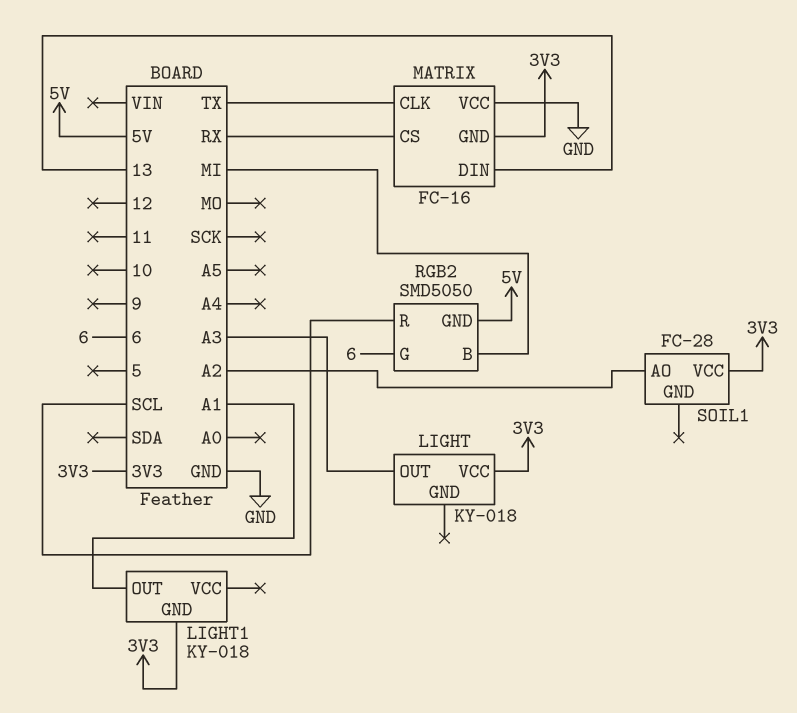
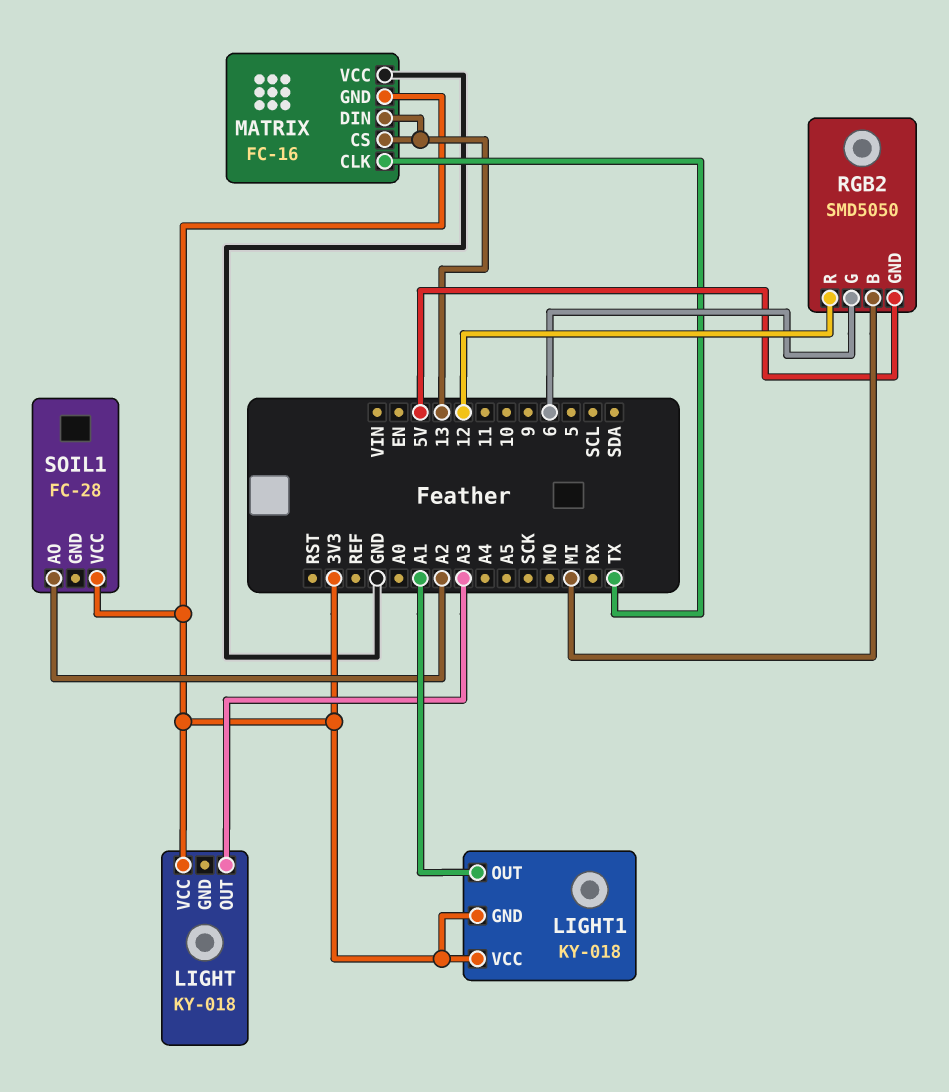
LIGHT1 pin VCC: none -> 3V3
MATRIX pin CS: RX -> 13
RGB2 pin R: SCL -> 12

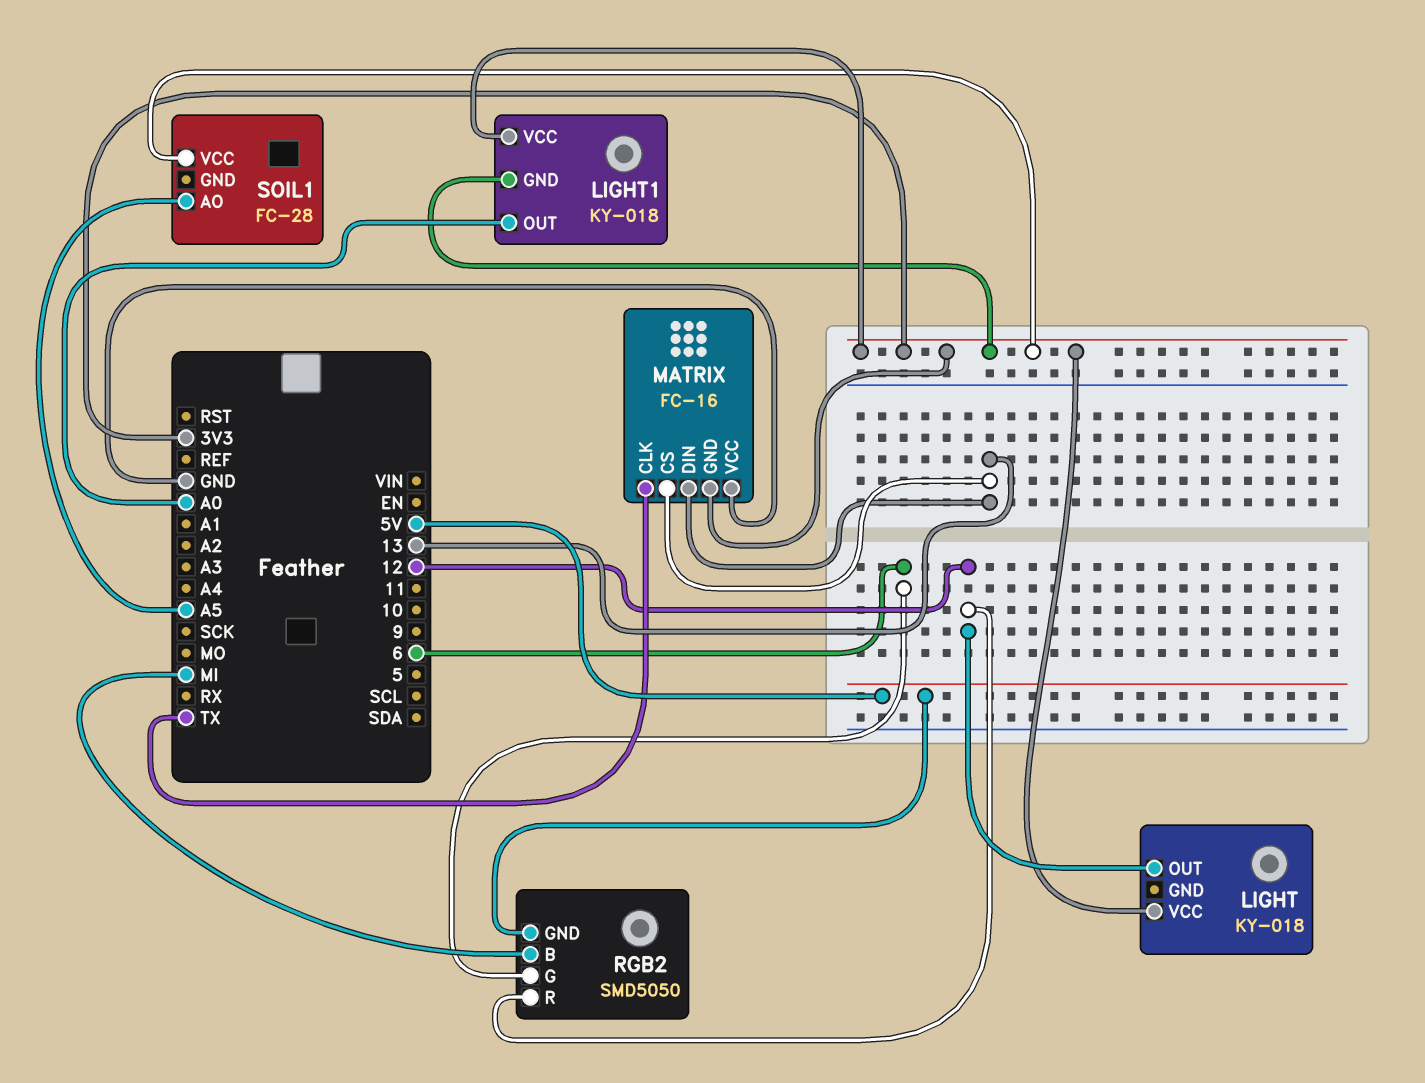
LIGHT pin OUT: A3 -> 12
LIGHT1 pin OUT: A1 -> A0
SOIL1 pin AO: A2 -> A5

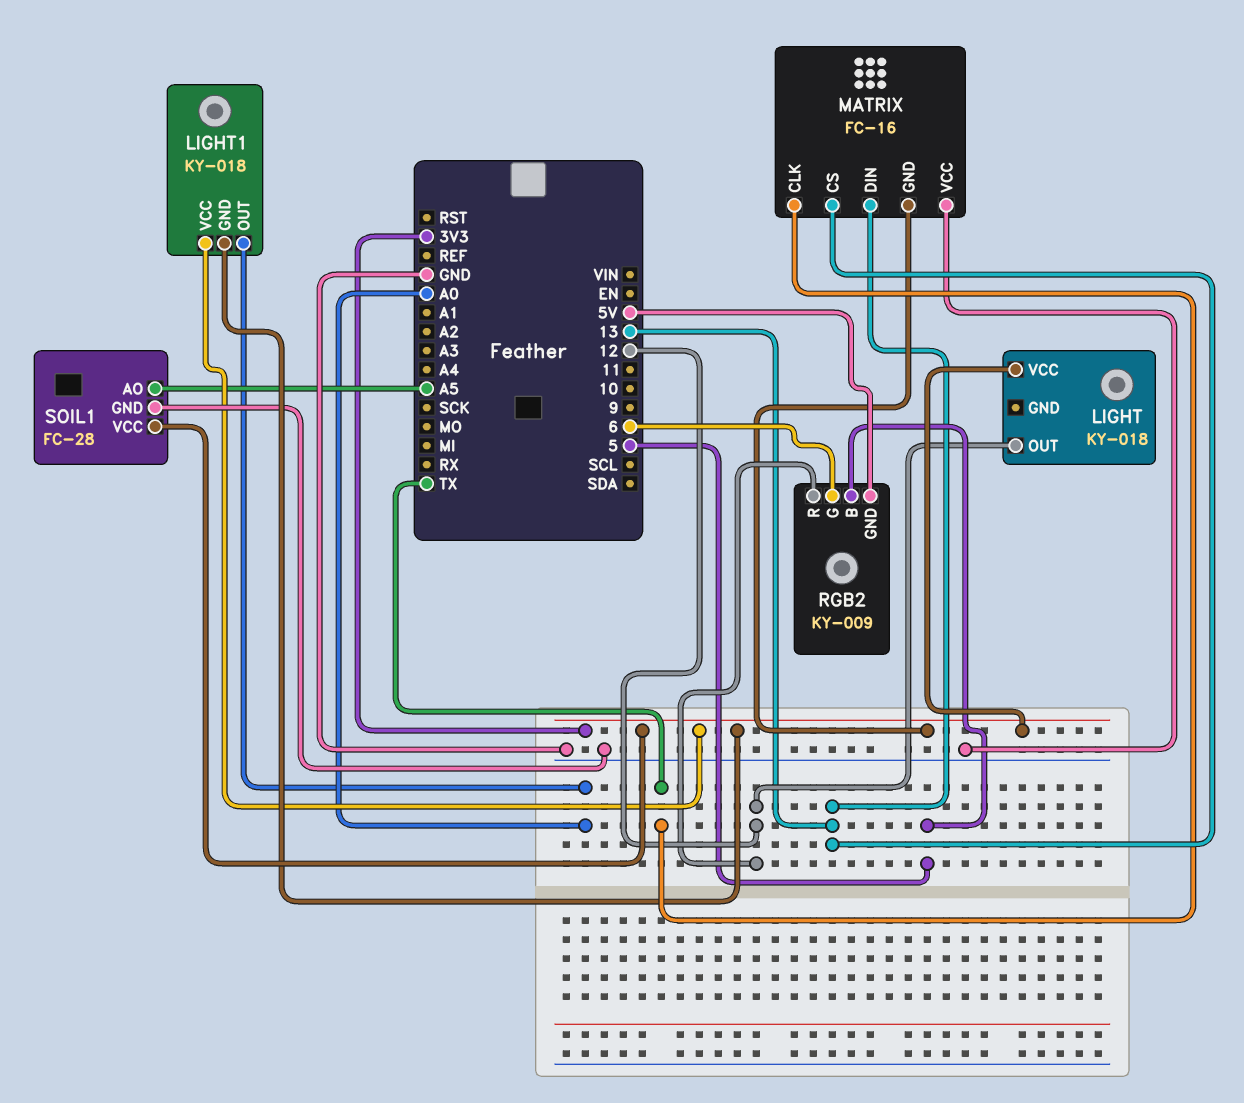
RGB2: SMD5050 -> KY-009
RGB2 pin B: MI -> 5
SOIL1 pin GND: none -> GND

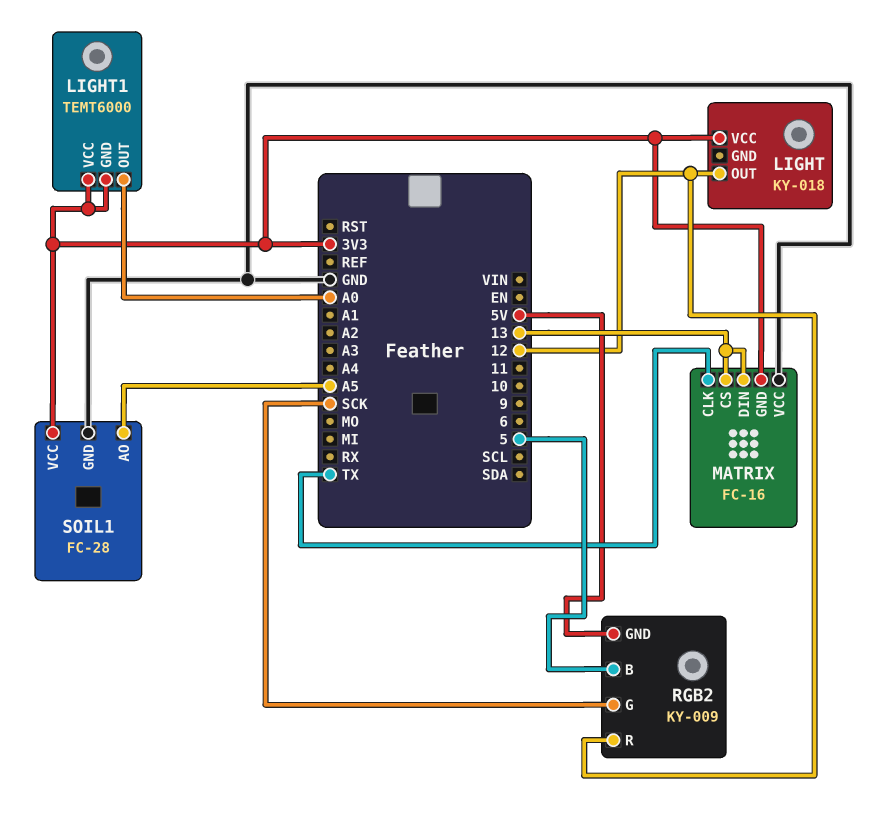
LIGHT1: KY-018 -> TEMT6000
RGB2 pin G: 6 -> SCK

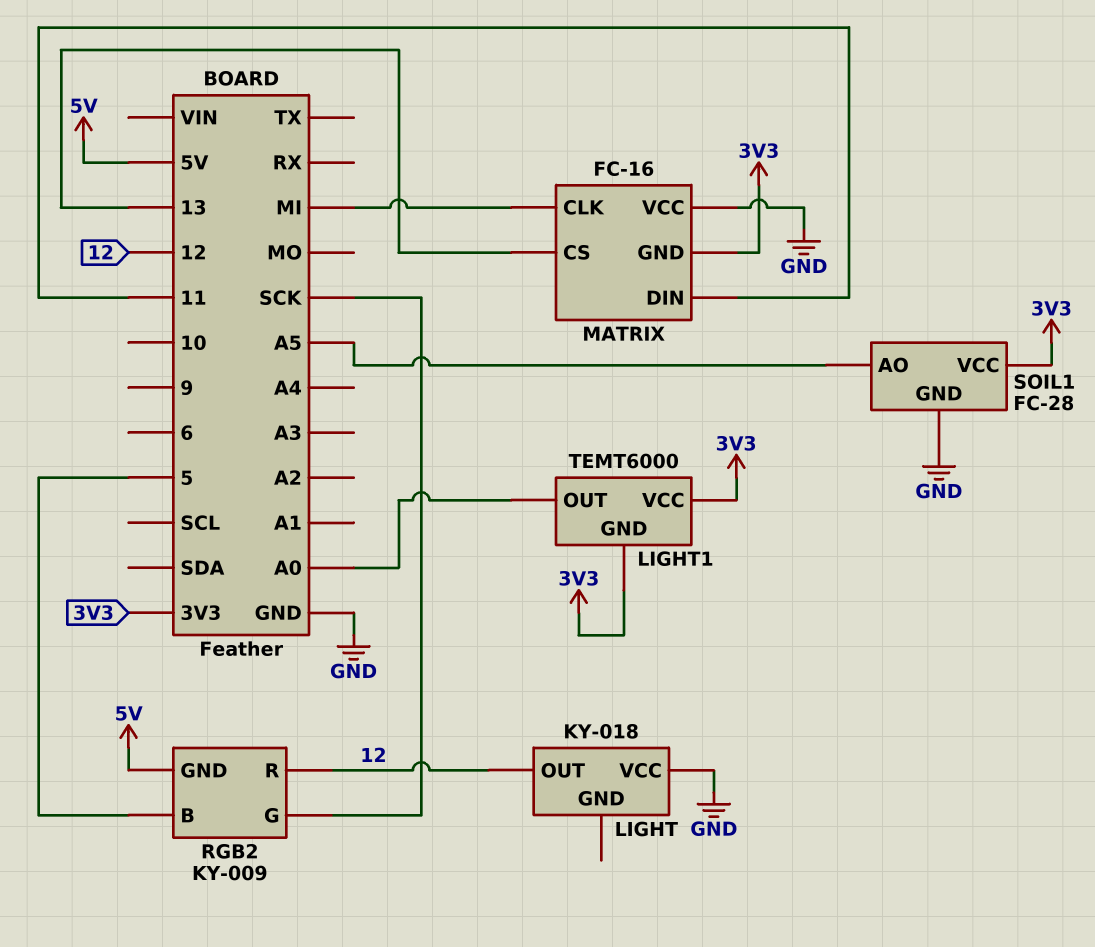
LIGHT pin VCC: 3V3 -> GND
MATRIX pin CLK: TX -> MI
MATRIX pin DIN: 13 -> 11

